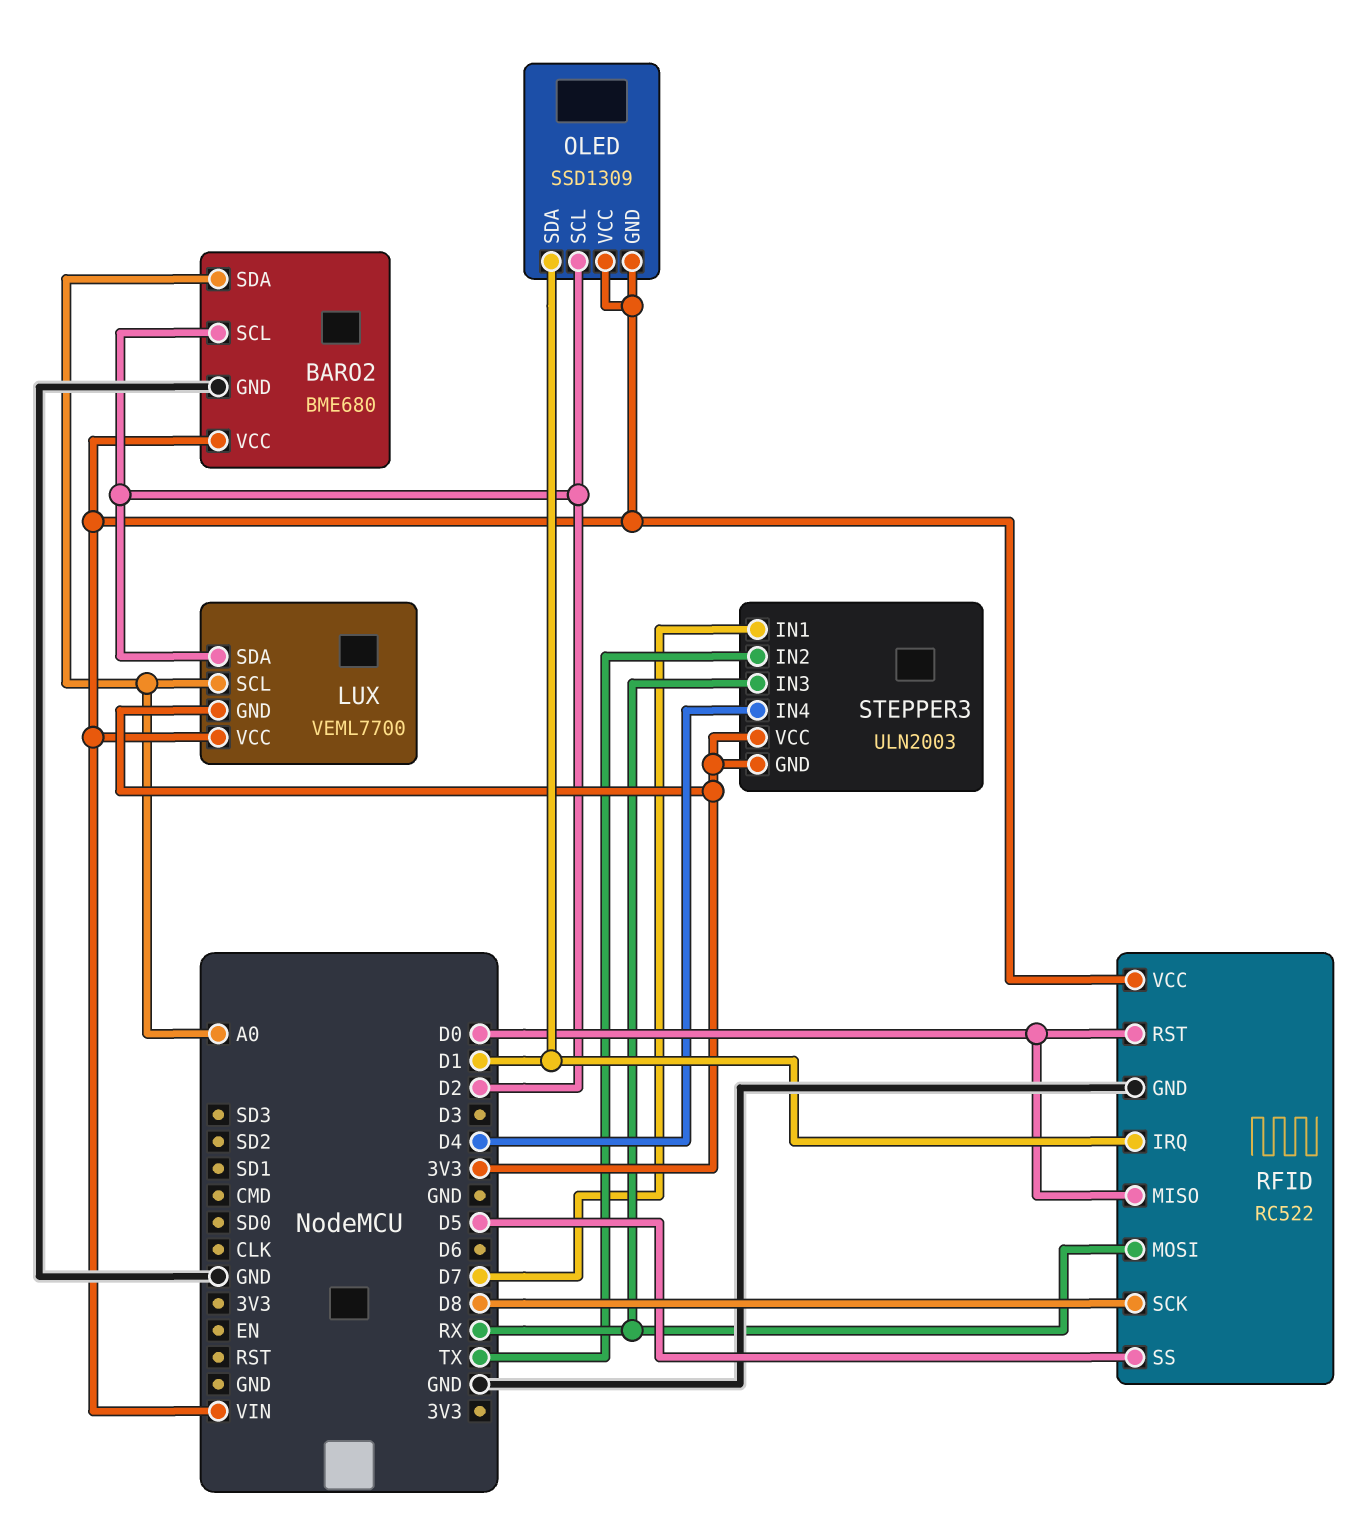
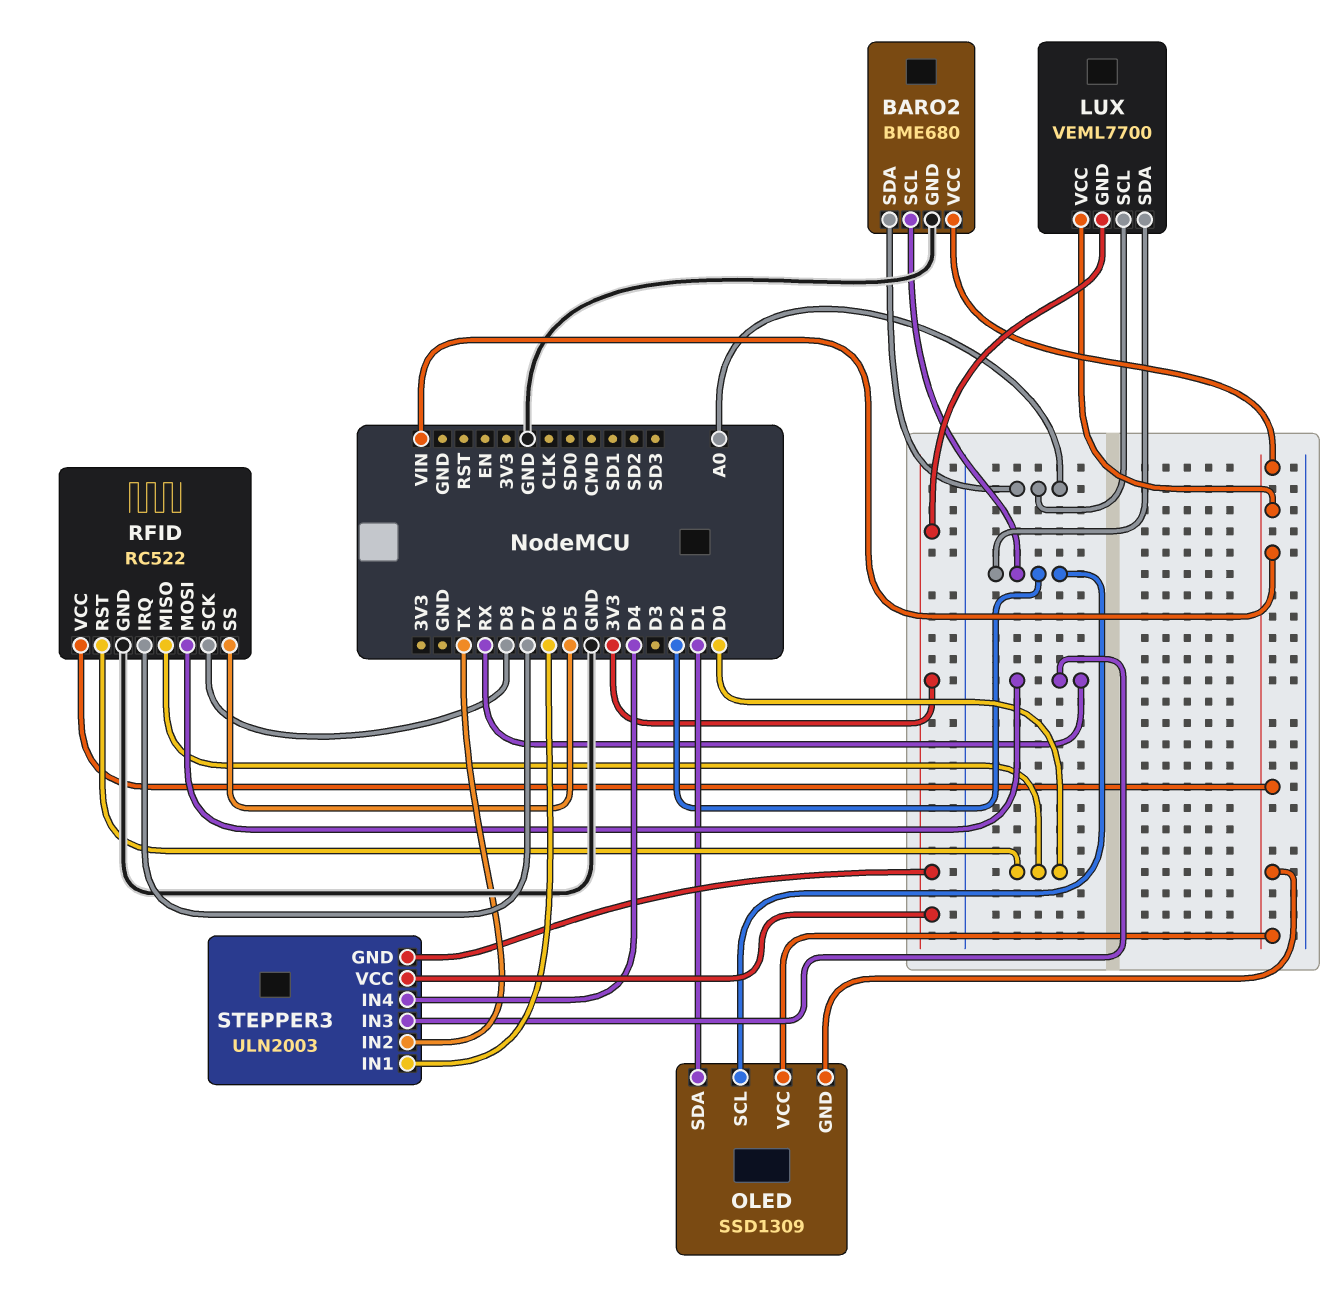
RFID pin IRQ: D1 -> D7
STEPPER3 pin IN1: D7 -> D6

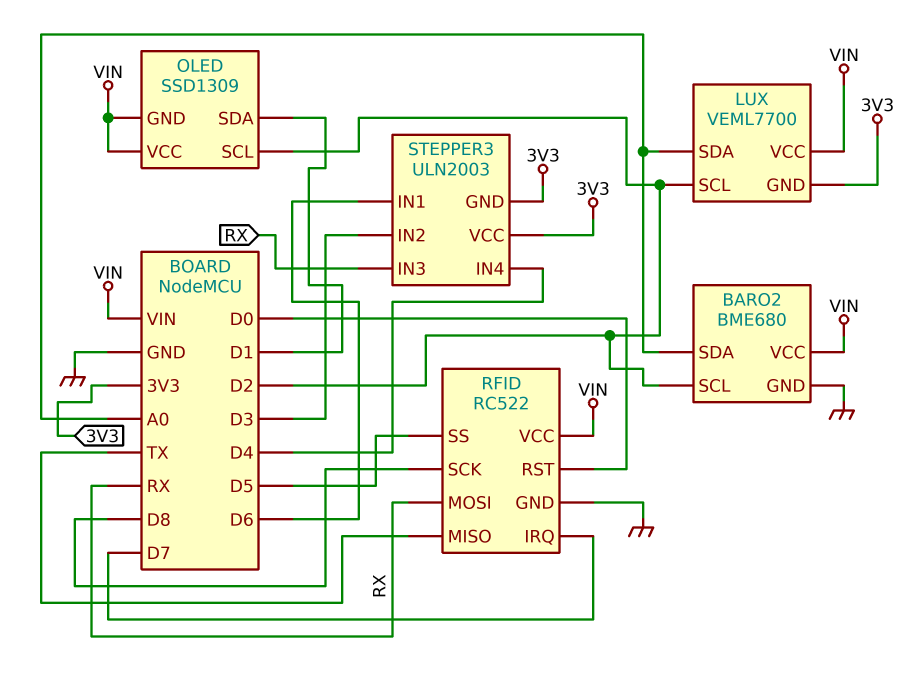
LUX pin SCL: A0 -> D2
LUX pin SDA: D2 -> A0
RFID pin MISO: D0 -> TX
STEPPER3 pin IN2: TX -> D3

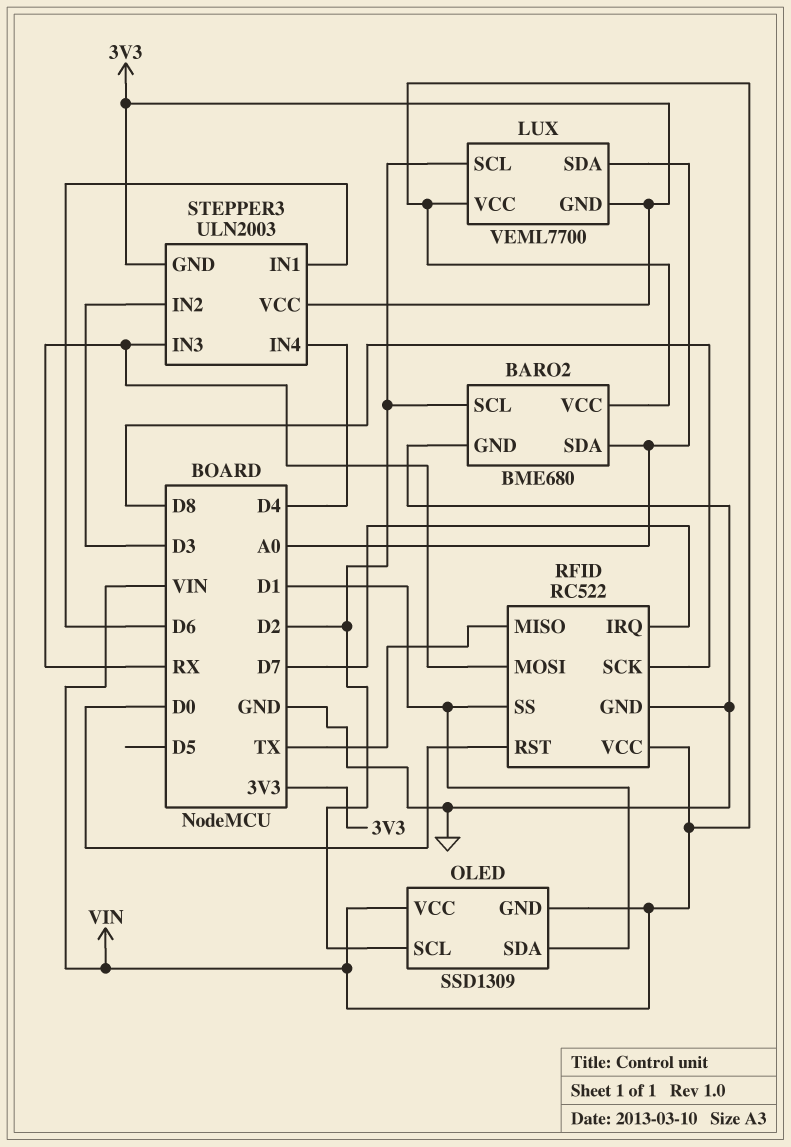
RFID pin SS: D5 -> D1

